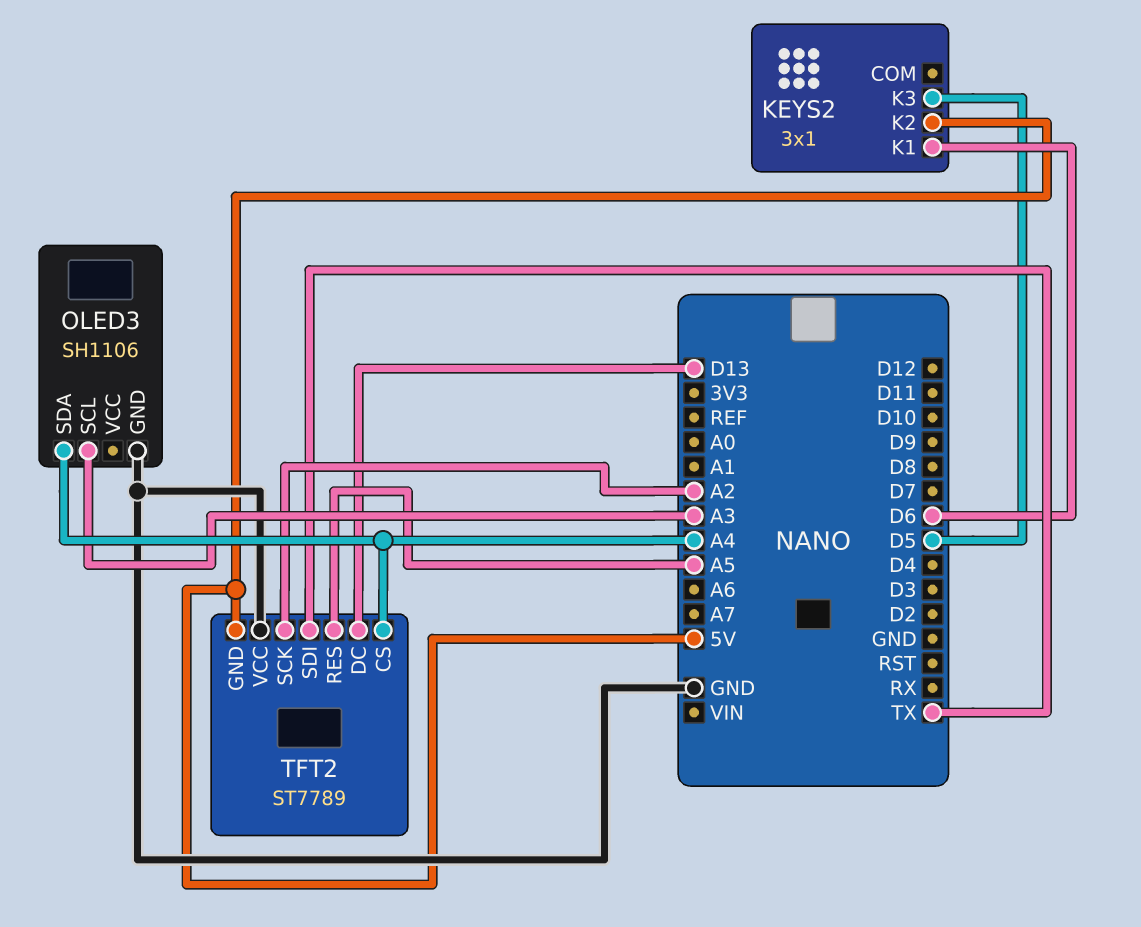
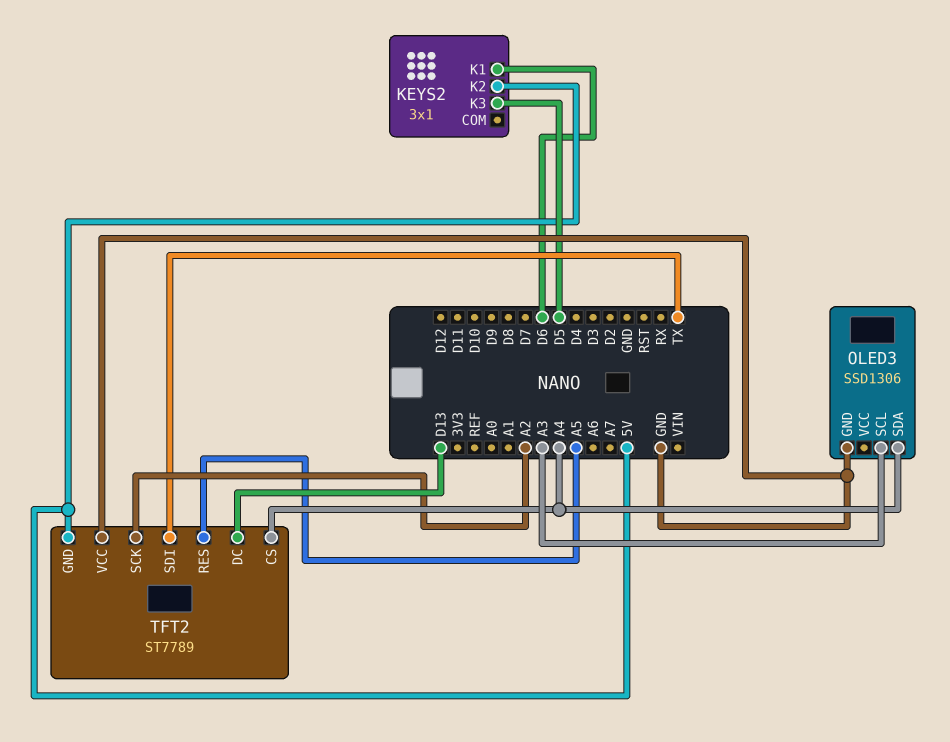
OLED3: SH1106 -> SSD1306

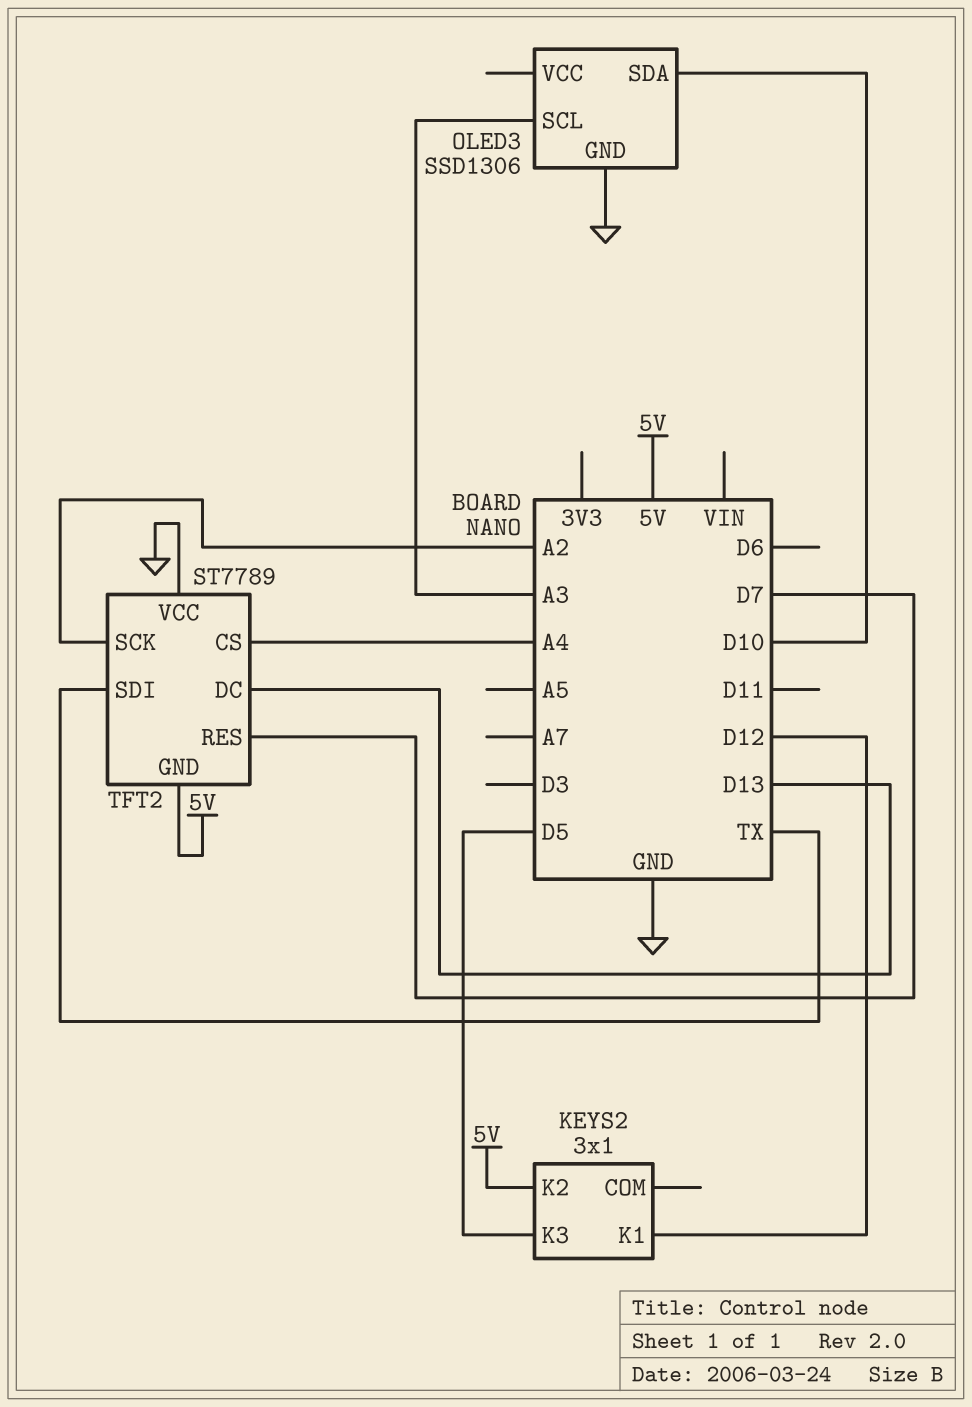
KEYS2 pin K1: D6 -> D12
OLED3 pin SDA: A4 -> D10
TFT2 pin RES: A5 -> D7

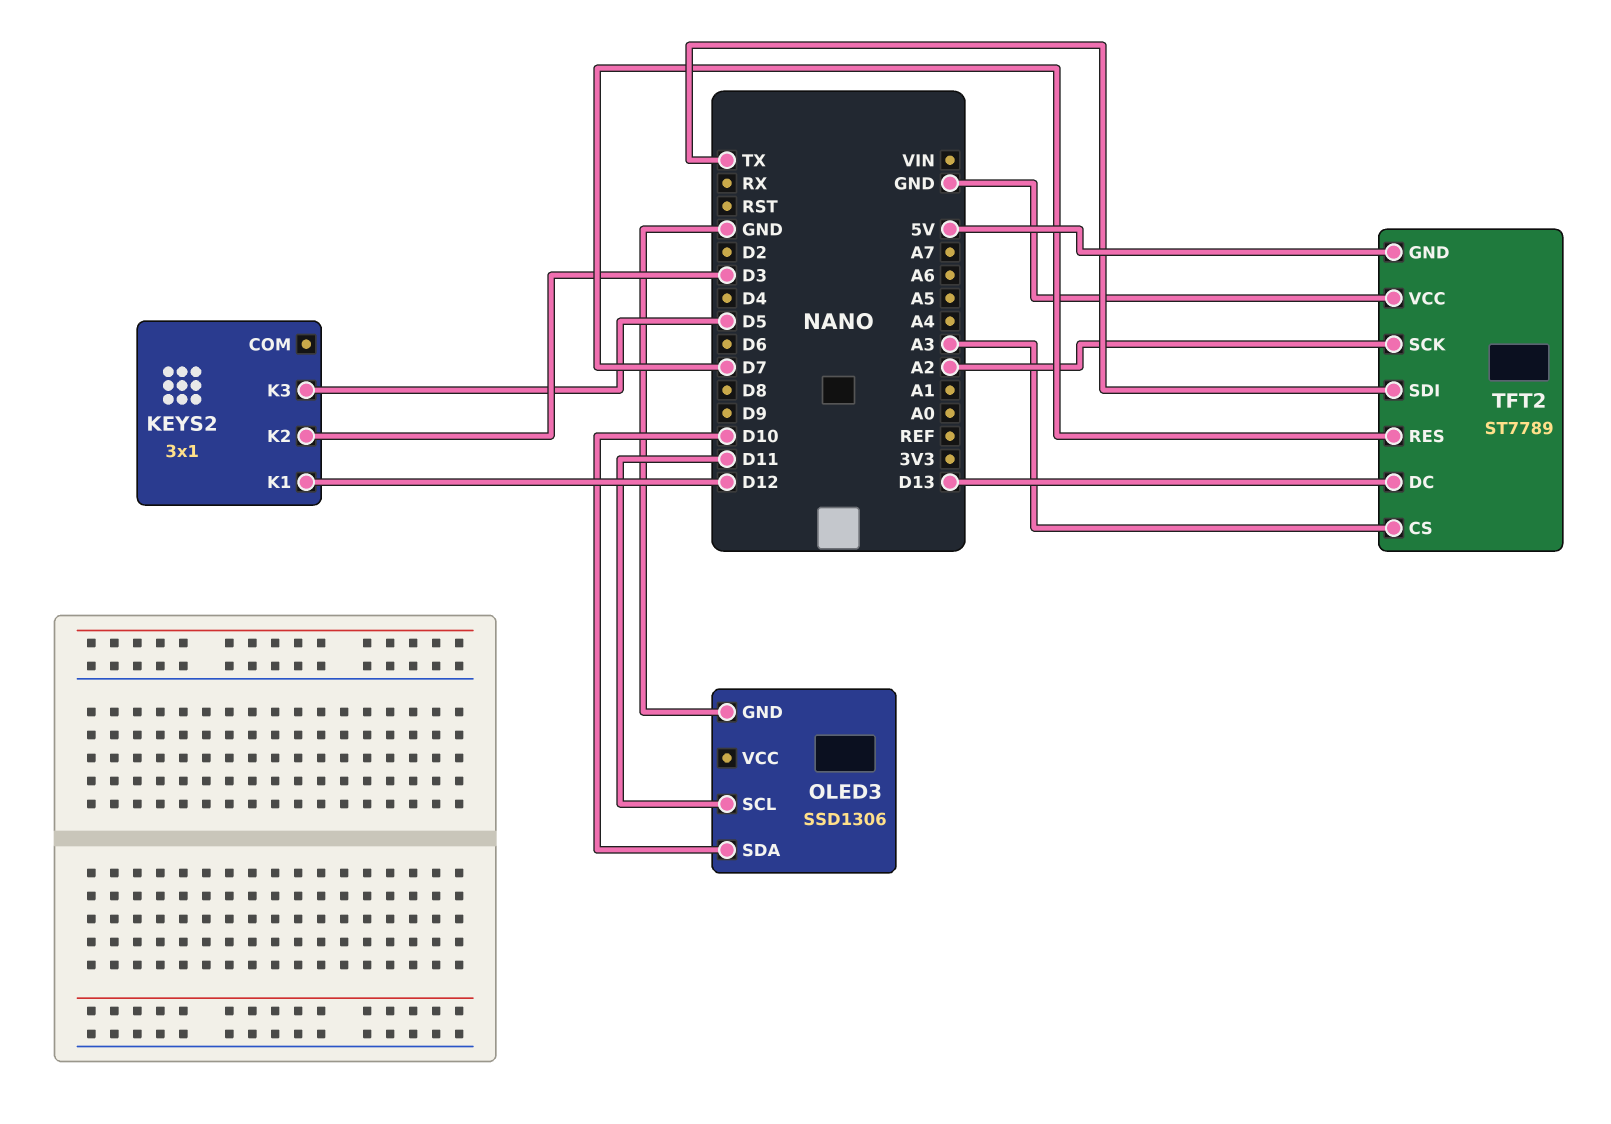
KEYS2 pin K2: 5V -> D3
OLED3 pin SCL: A3 -> D11
TFT2 pin CS: A4 -> A3

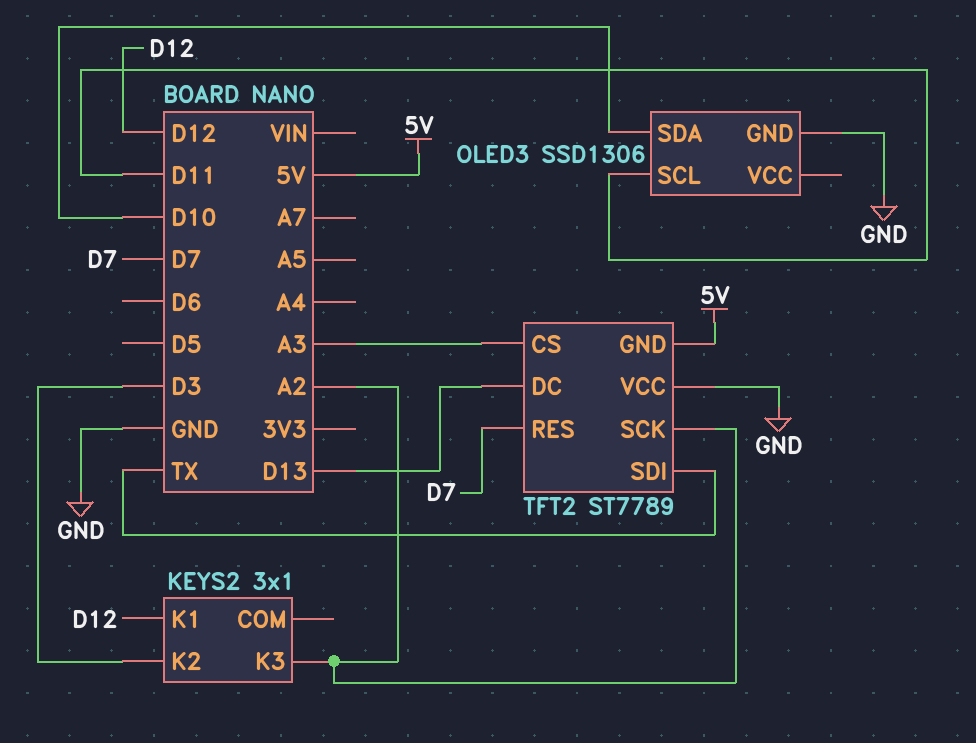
KEYS2 pin K3: D5 -> A2

